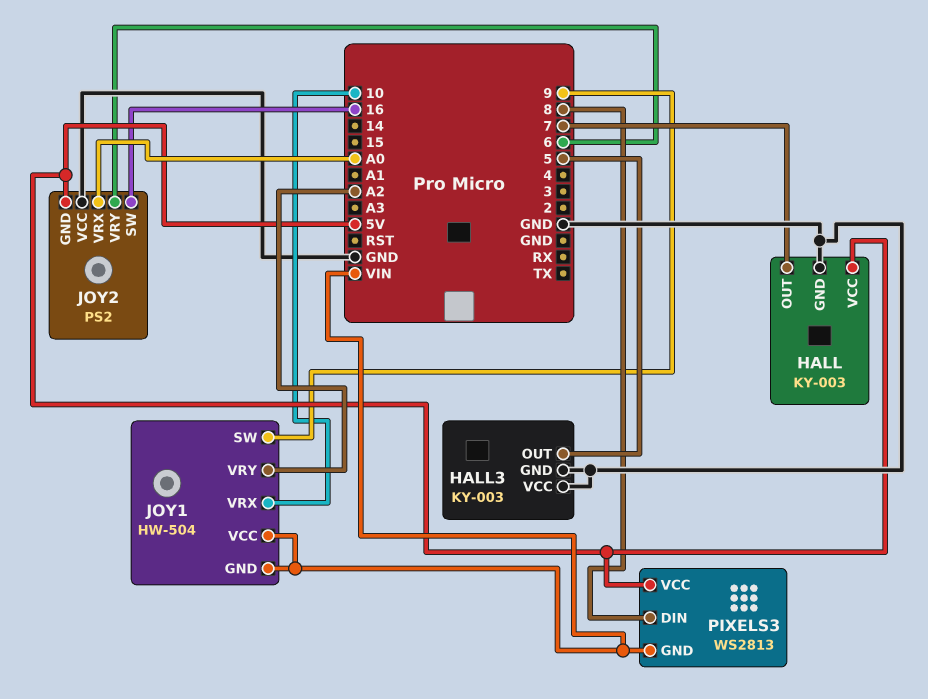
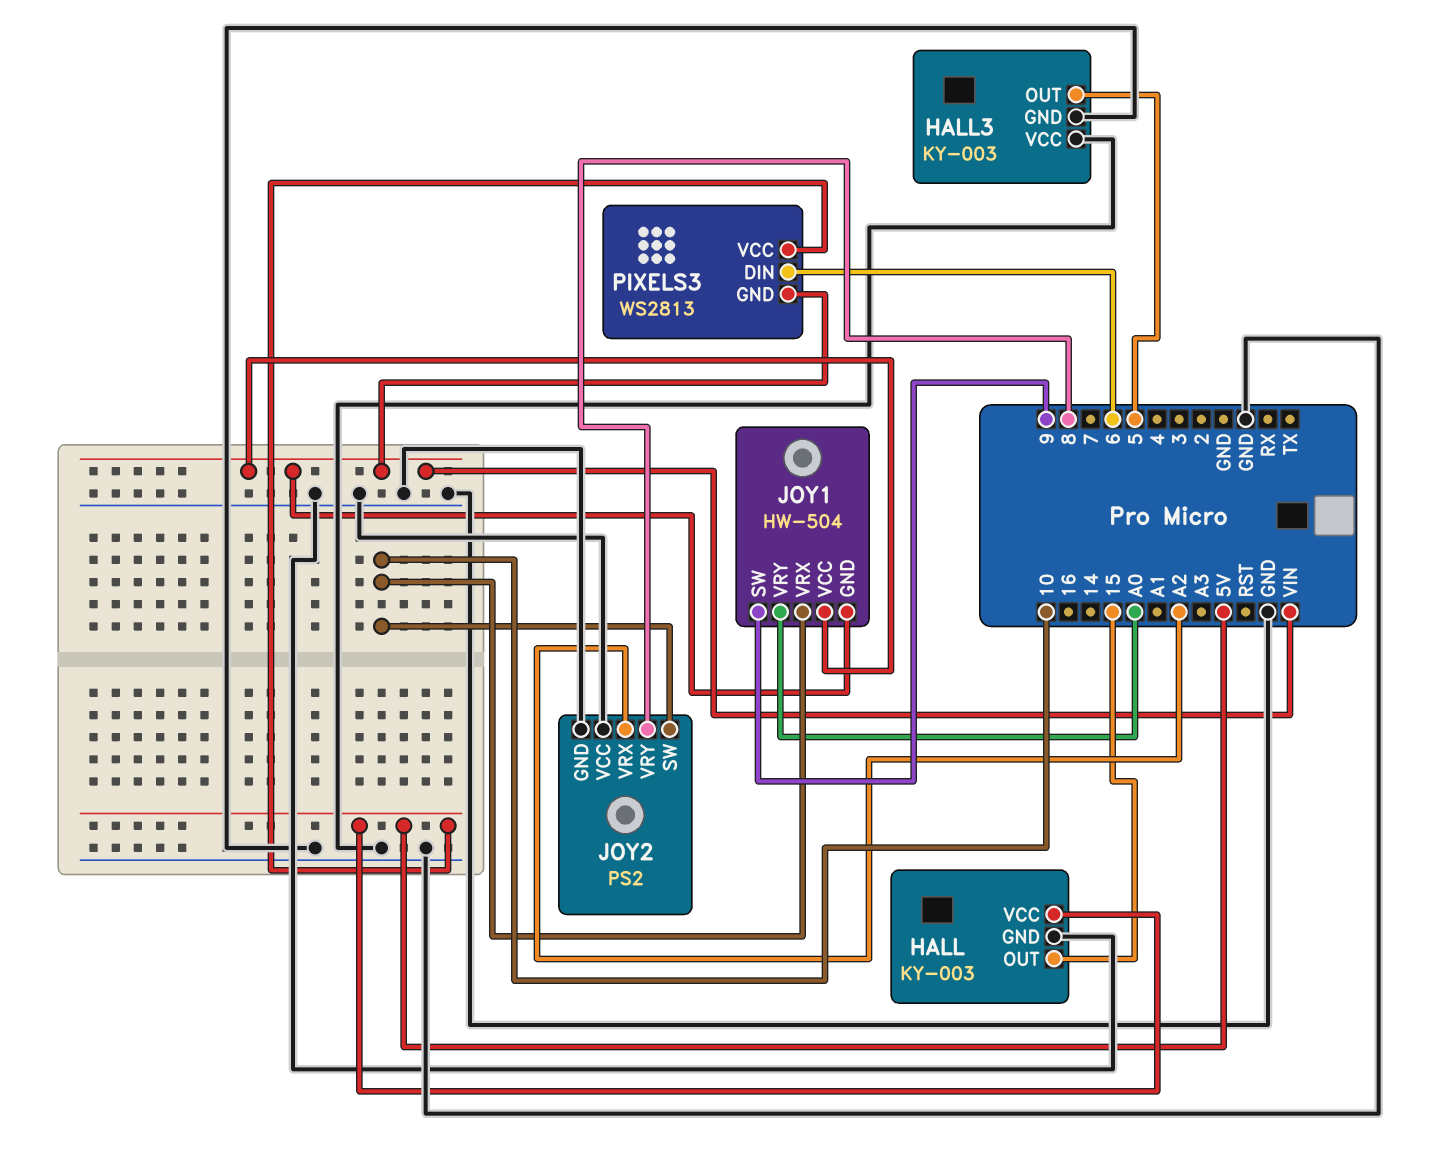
HALL pin OUT: 7 -> 15
JOY1 pin VRY: A2 -> A0
JOY2 pin GND: 5V -> GND
JOY2 pin SW: 16 -> 10
JOY2 pin VRX: A0 -> A2
JOY2 pin VRY: 6 -> 8
PIXELS3 pin DIN: 8 -> 6

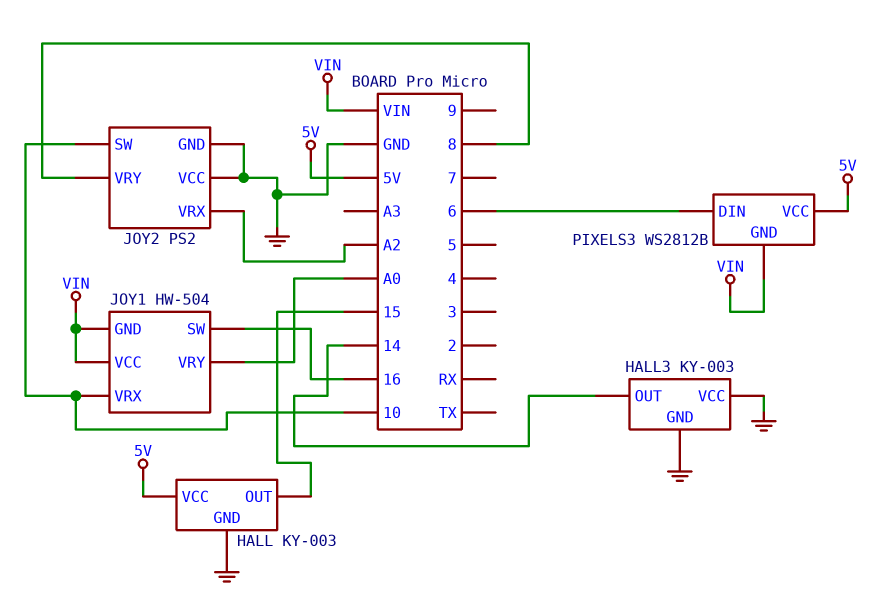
HALL3 pin OUT: 5 -> 14
JOY1 pin SW: 9 -> 16
PIXELS3: WS2813 -> WS2812B

